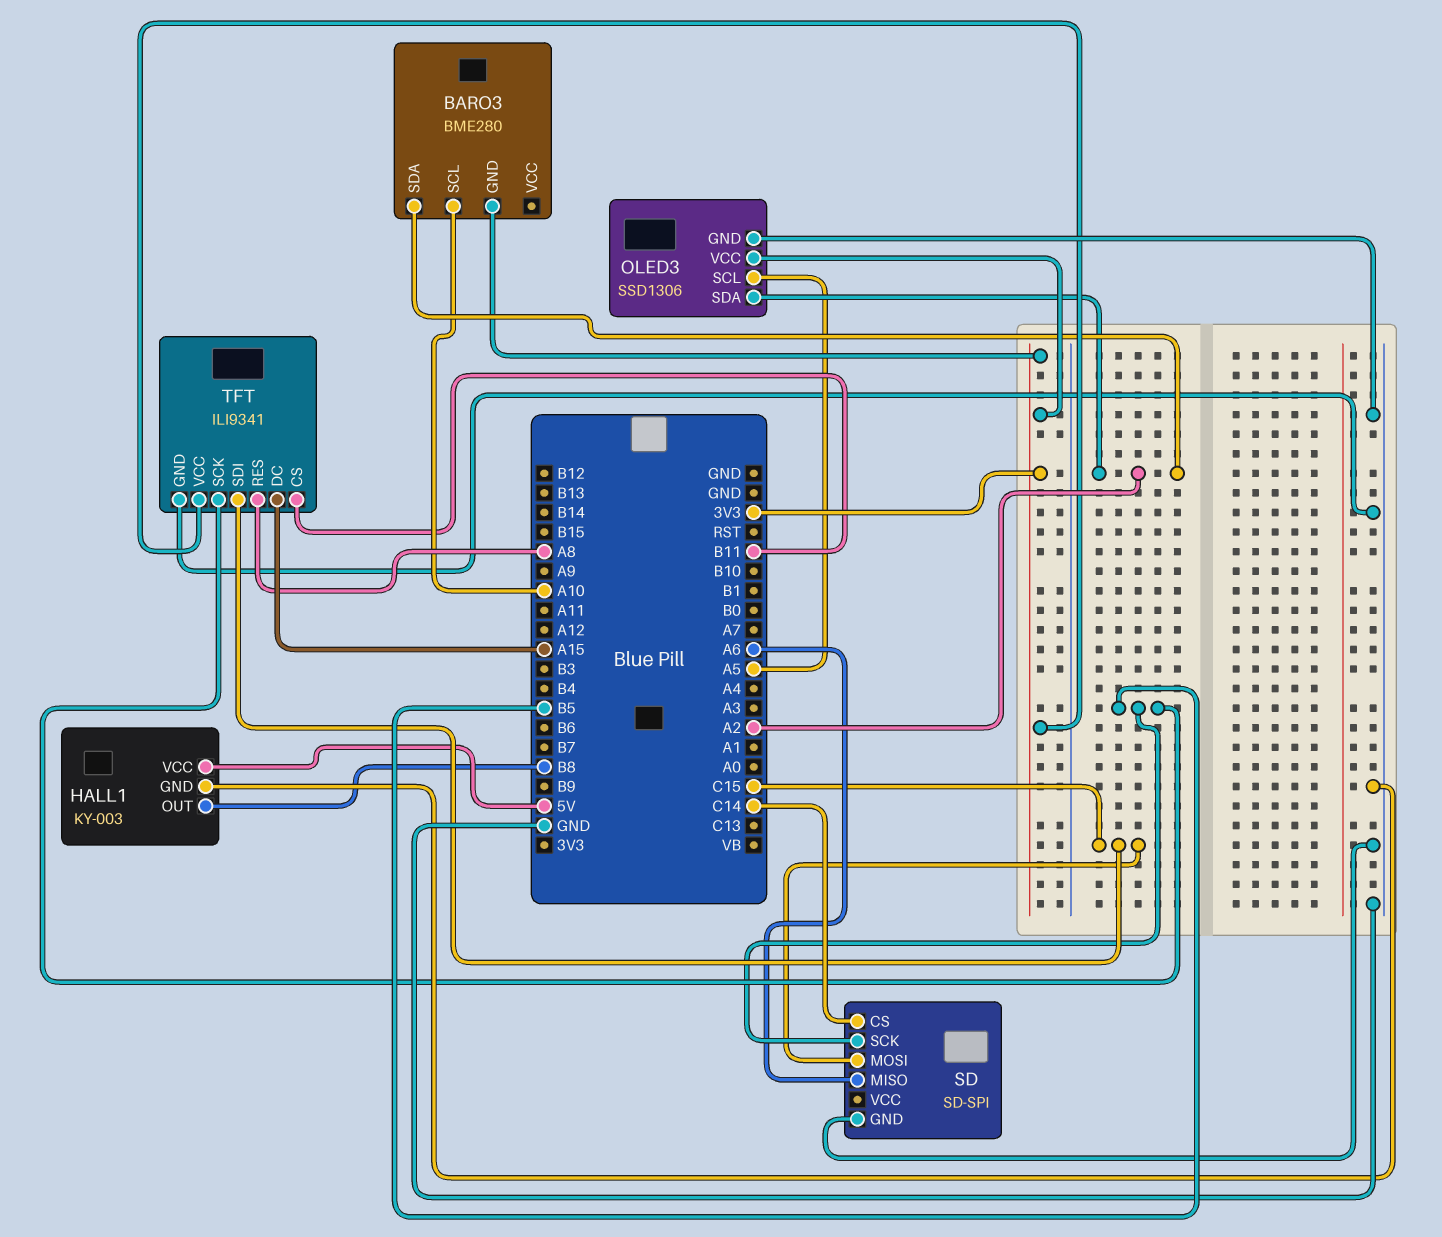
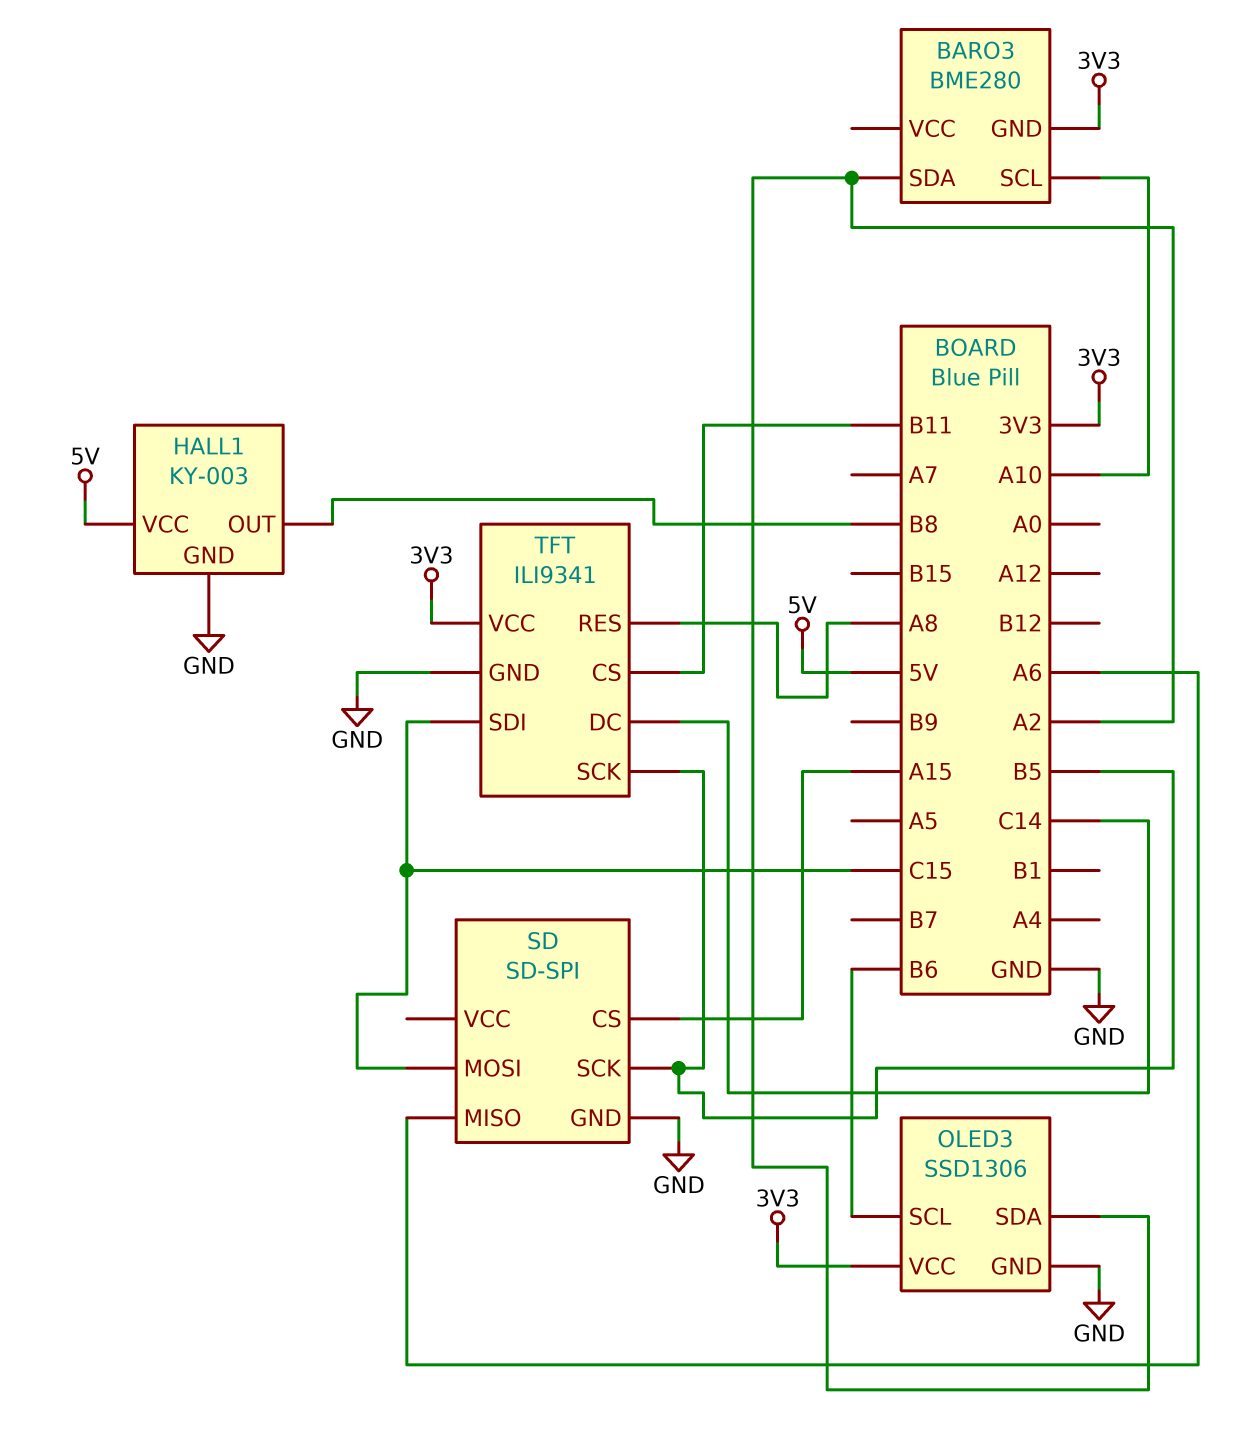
OLED3 pin SCL: A5 -> B6
SD pin CS: C14 -> A15
TFT pin DC: A15 -> C14

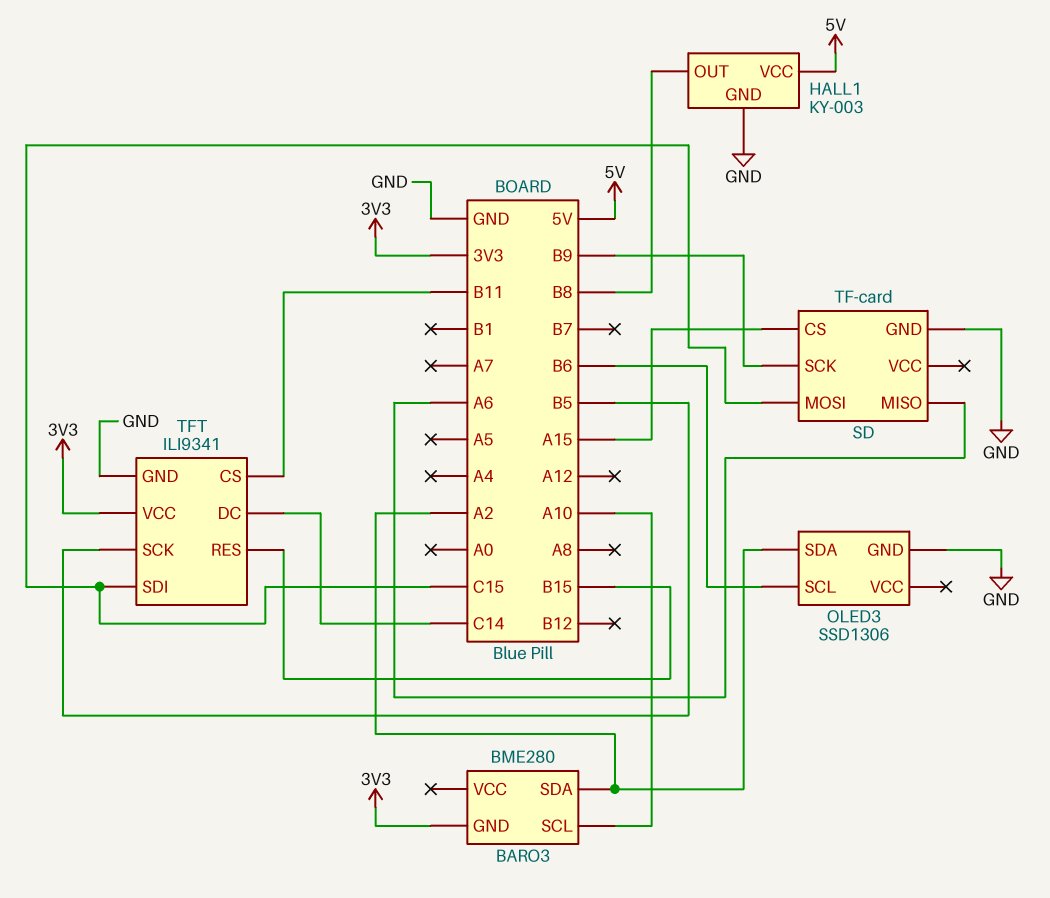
OLED3 pin VCC: 3V3 -> none
SD: SD-SPI -> TF-card
SD pin SCK: B5 -> B9
TFT pin RES: A8 -> B15

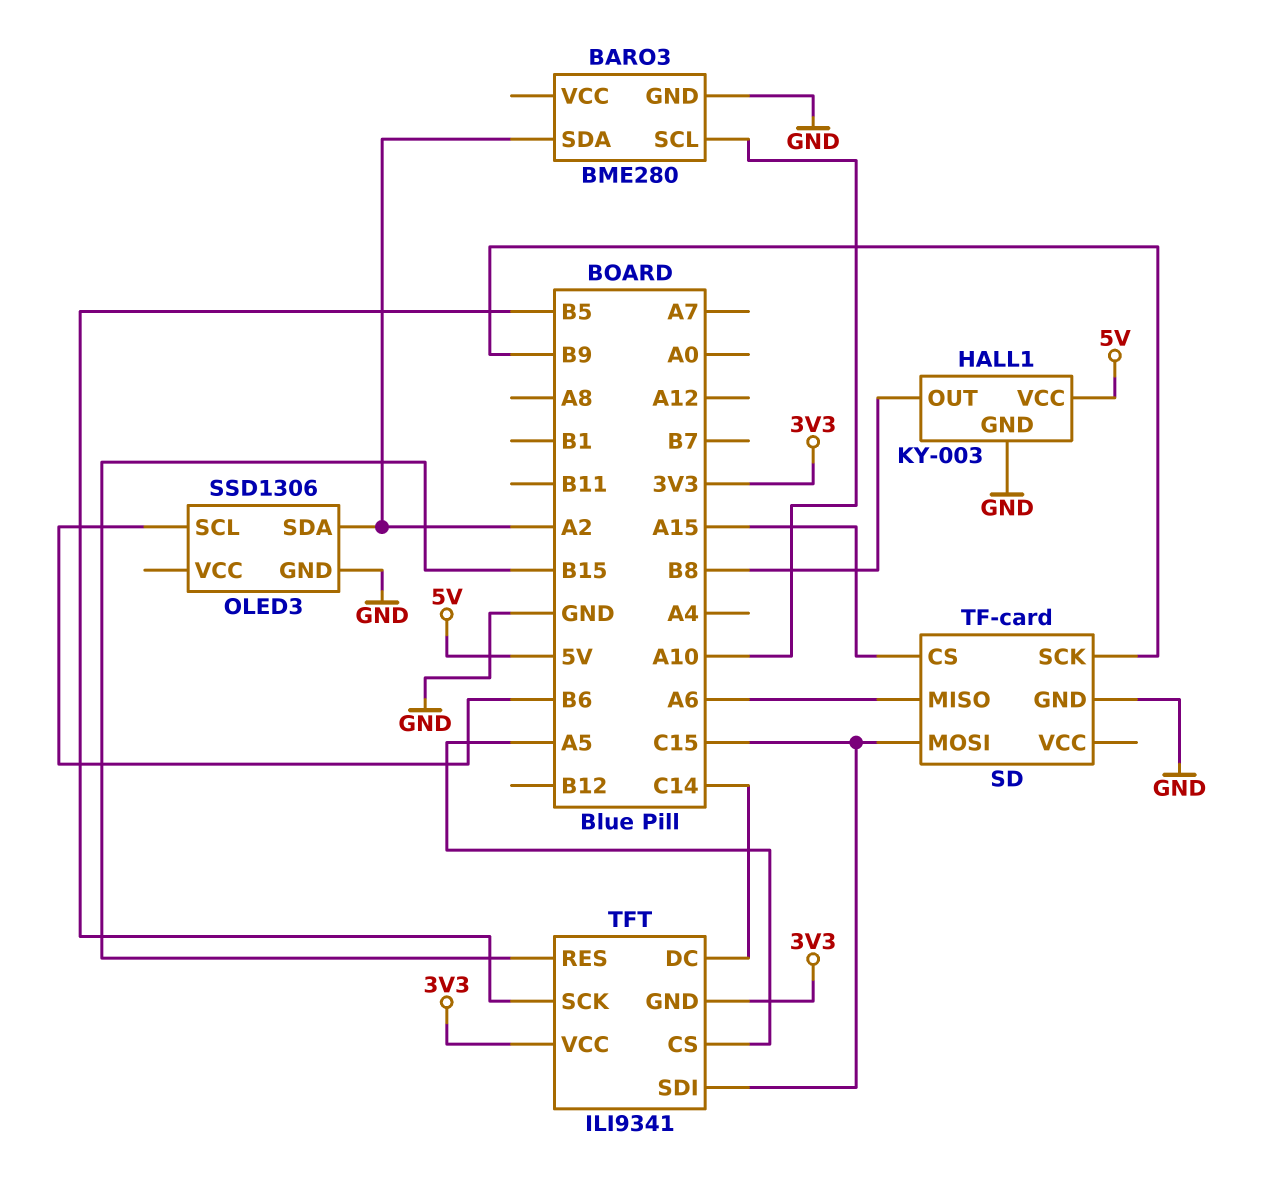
BARO3 pin GND: 3V3 -> GND
TFT pin CS: B11 -> A5
TFT pin GND: GND -> 3V3

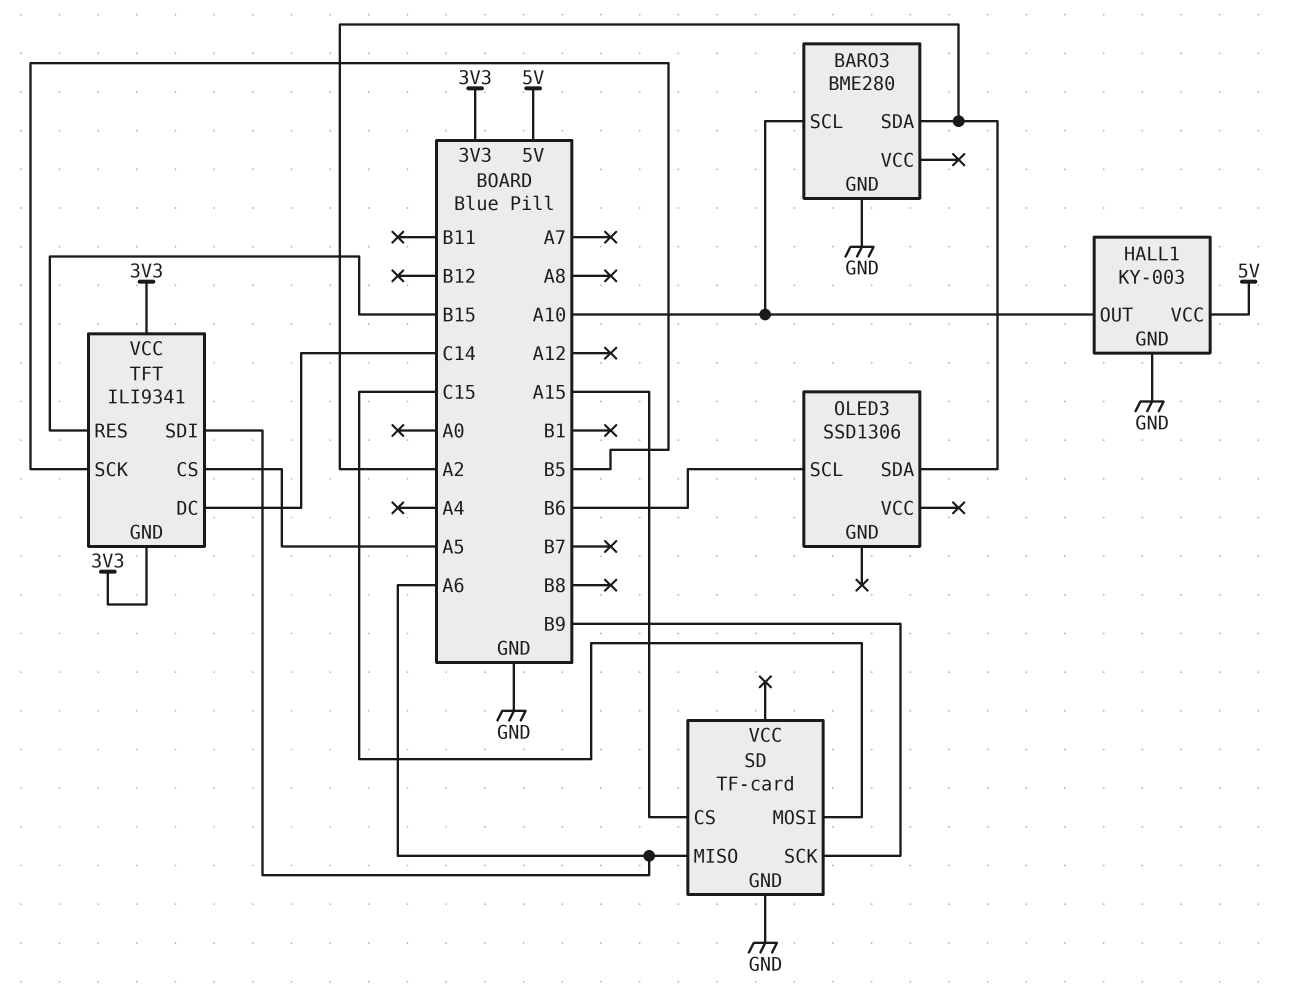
HALL1 pin OUT: B8 -> A10
OLED3 pin GND: GND -> none
TFT pin SDI: C15 -> A6

